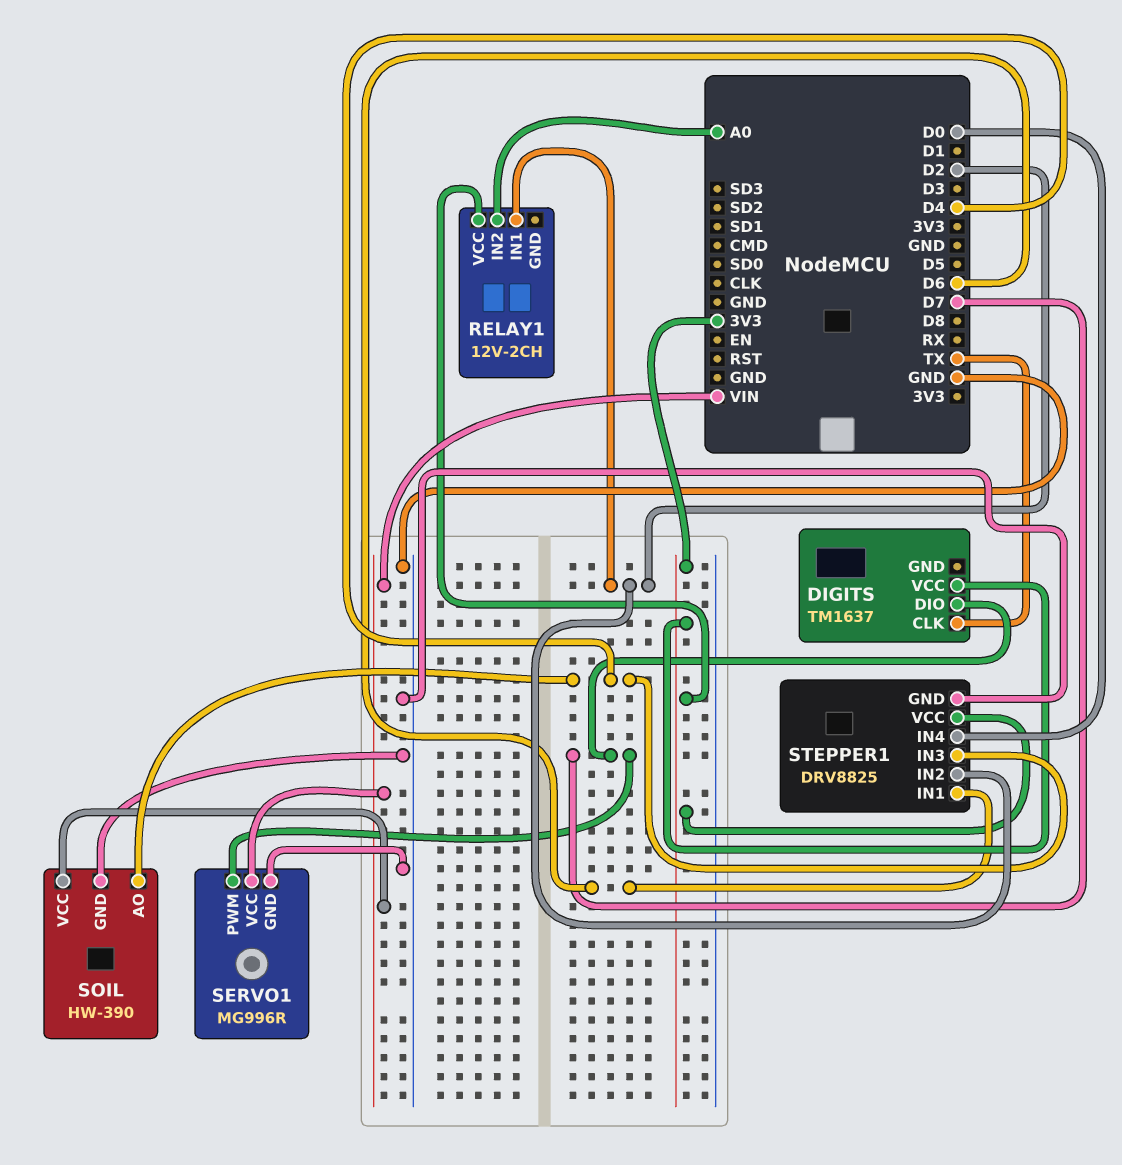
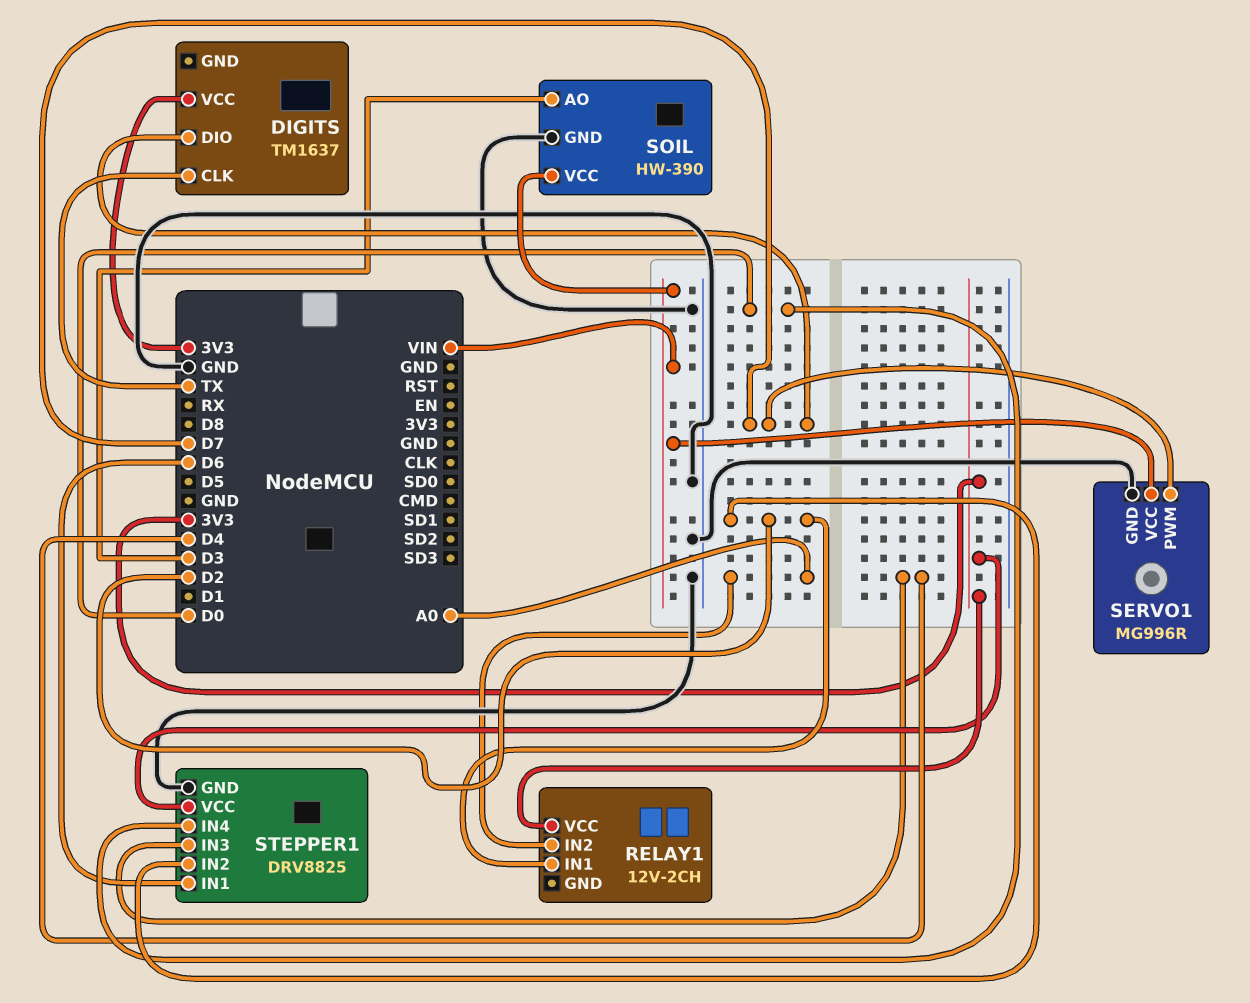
SOIL pin AO: D4 -> D3

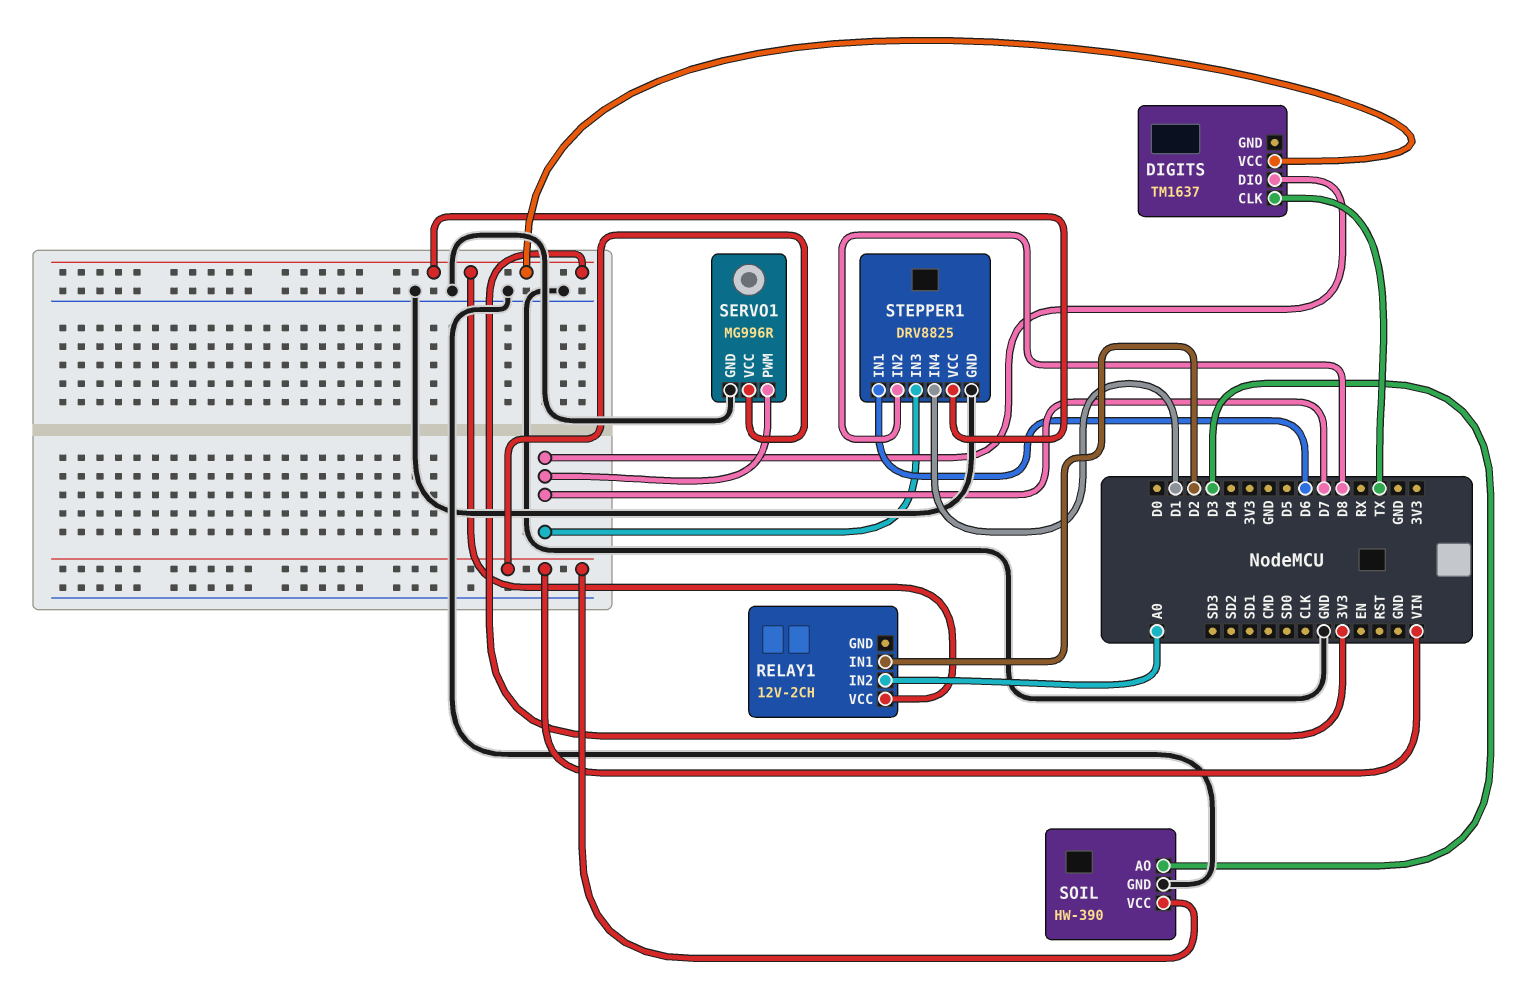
STEPPER1 pin IN2: D2 -> D8
STEPPER1 pin IN3: D4 -> D7
STEPPER1 pin IN4: D0 -> D1

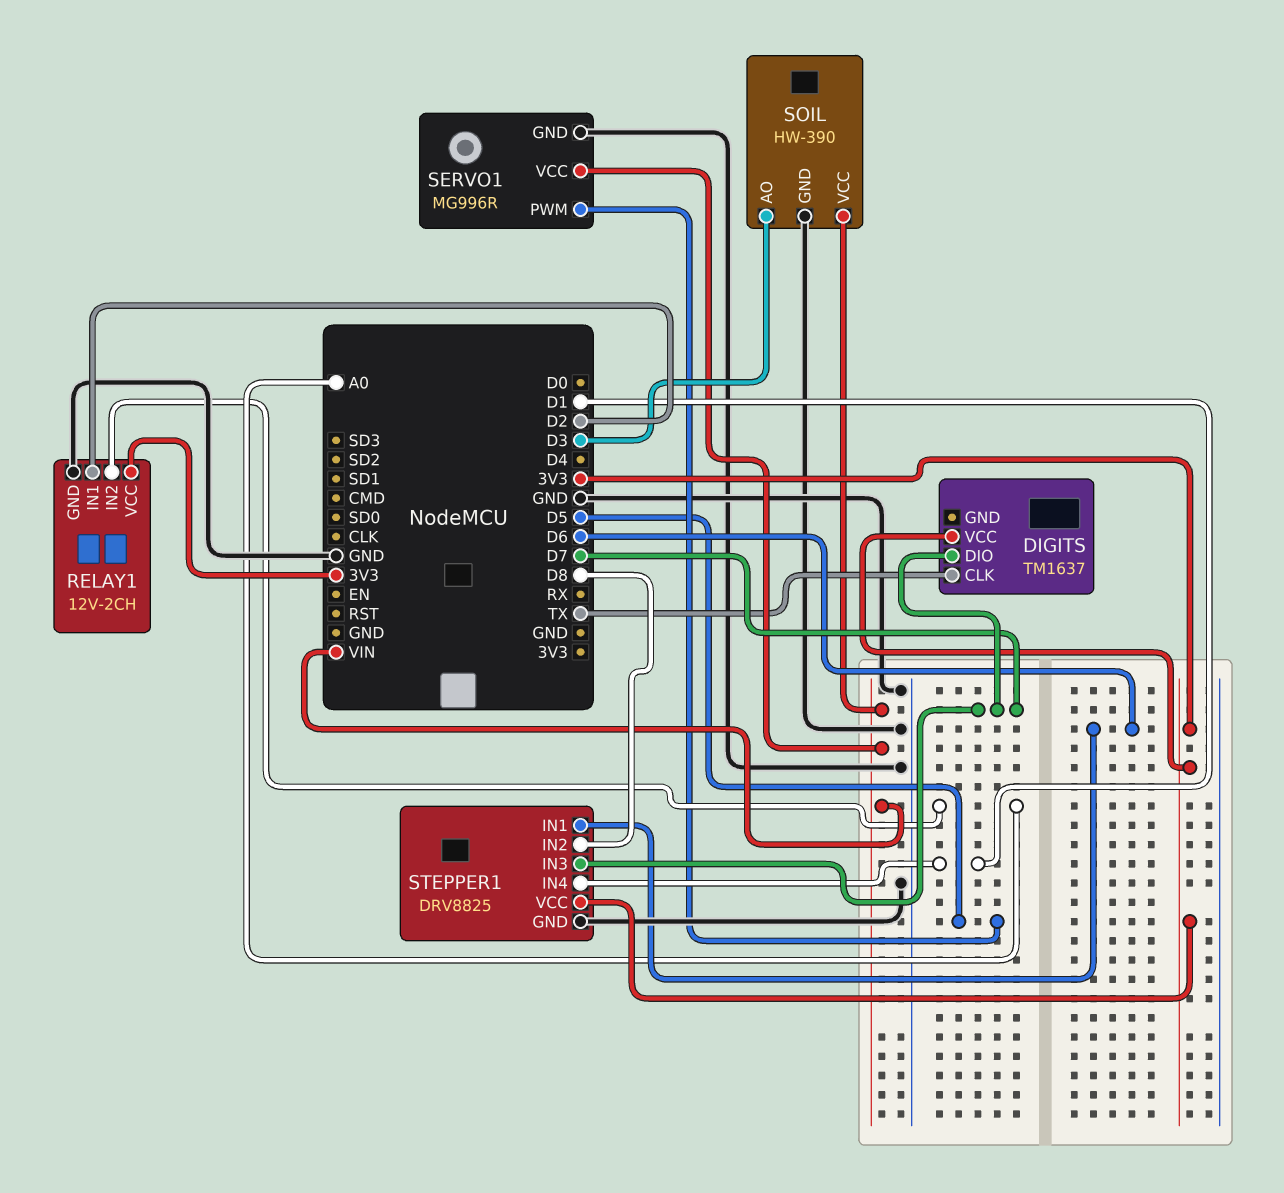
RELAY1 pin GND: none -> GND
SERVO1 pin PWM: D7 -> D5

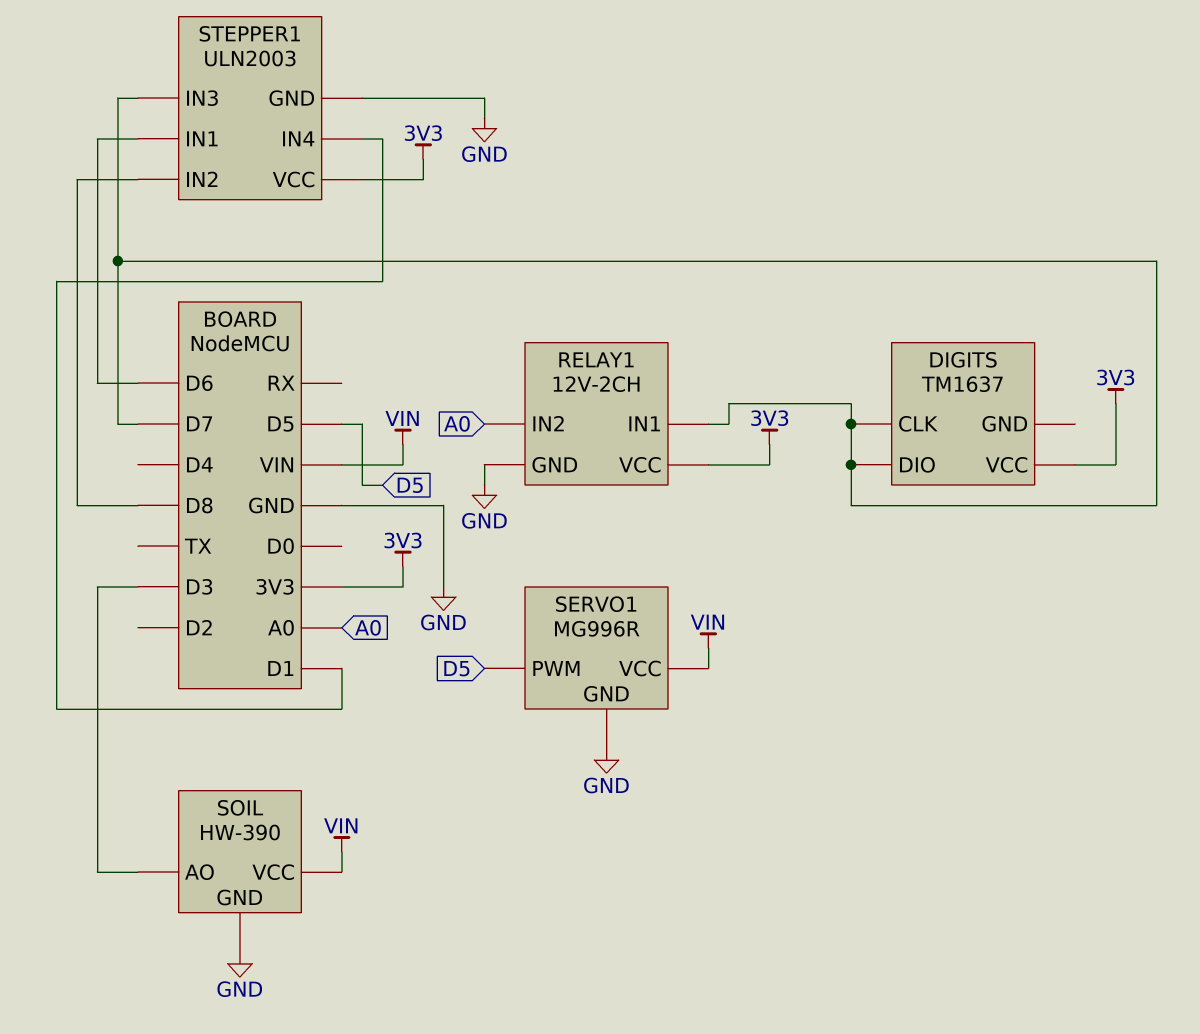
DIGITS pin CLK: TX -> D7
RELAY1 pin IN1: D2 -> D7
STEPPER1: DRV8825 -> ULN2003

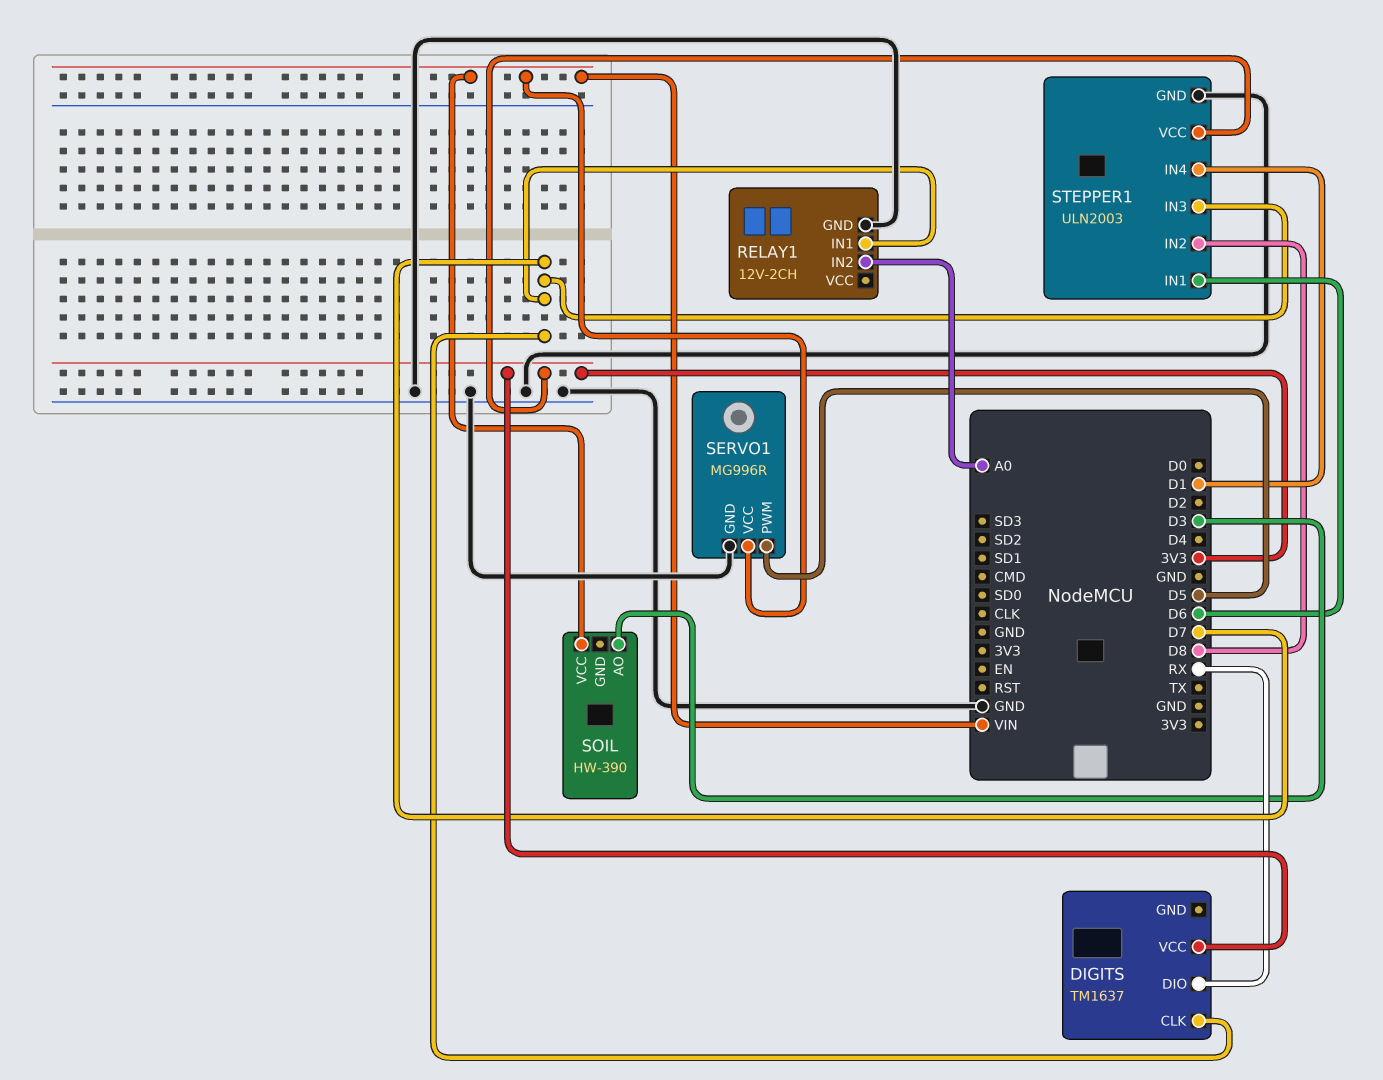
DIGITS pin DIO: D7 -> RX
RELAY1 pin VCC: 3V3 -> none
SOIL pin GND: GND -> none

